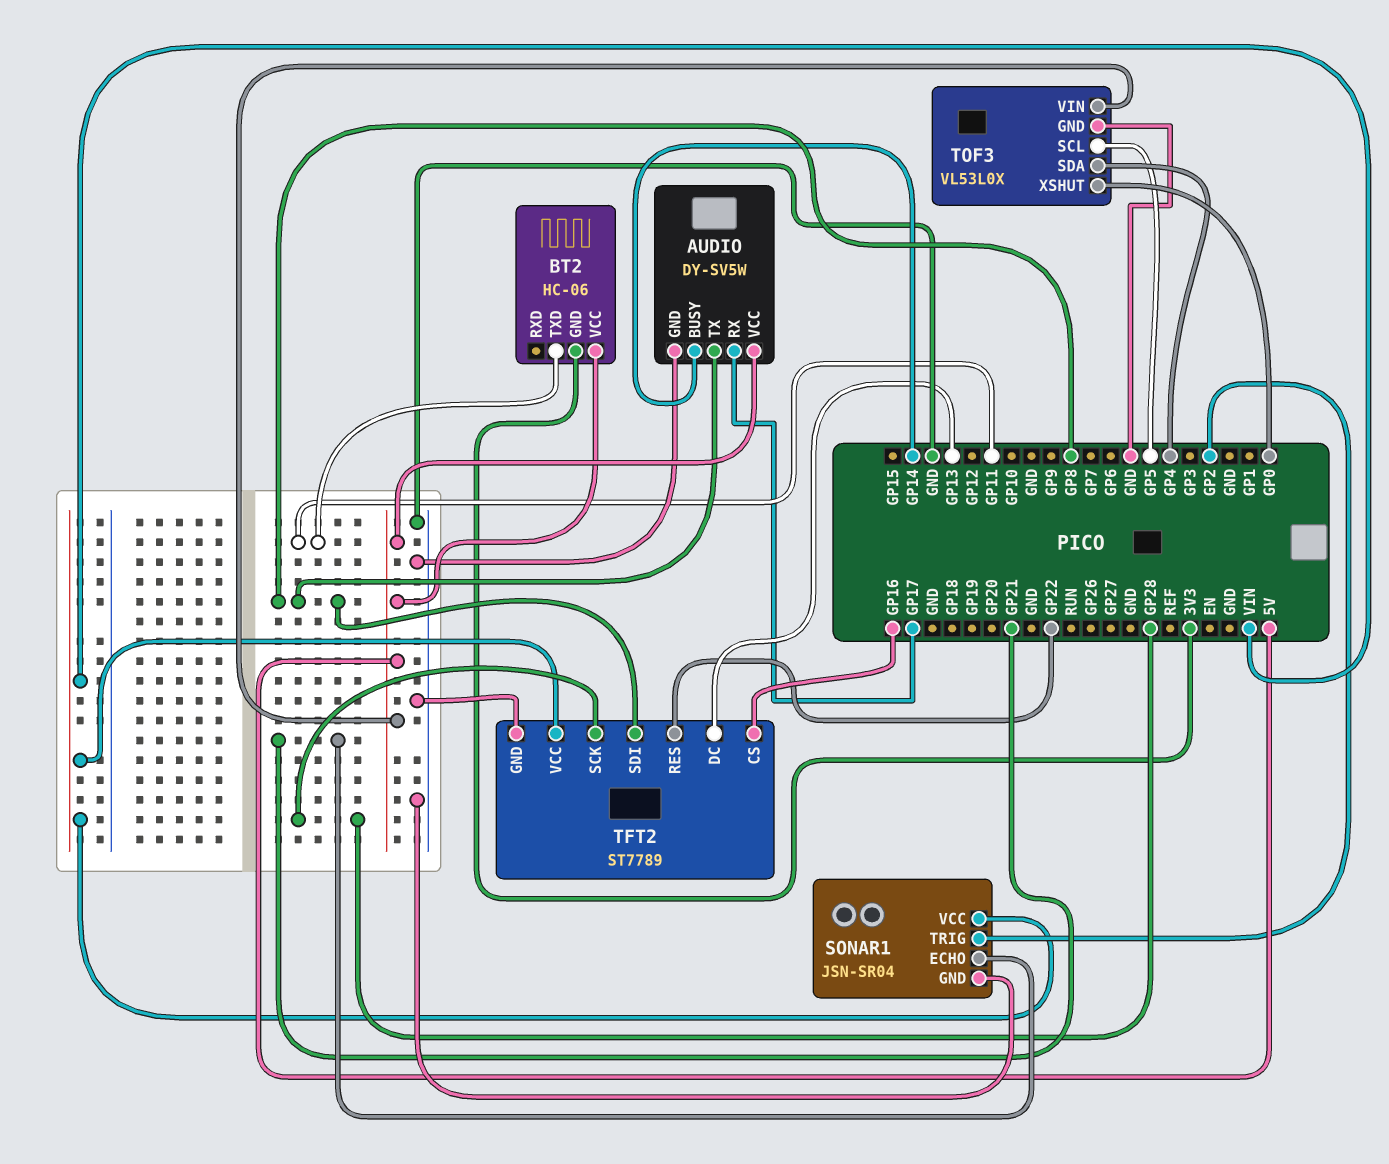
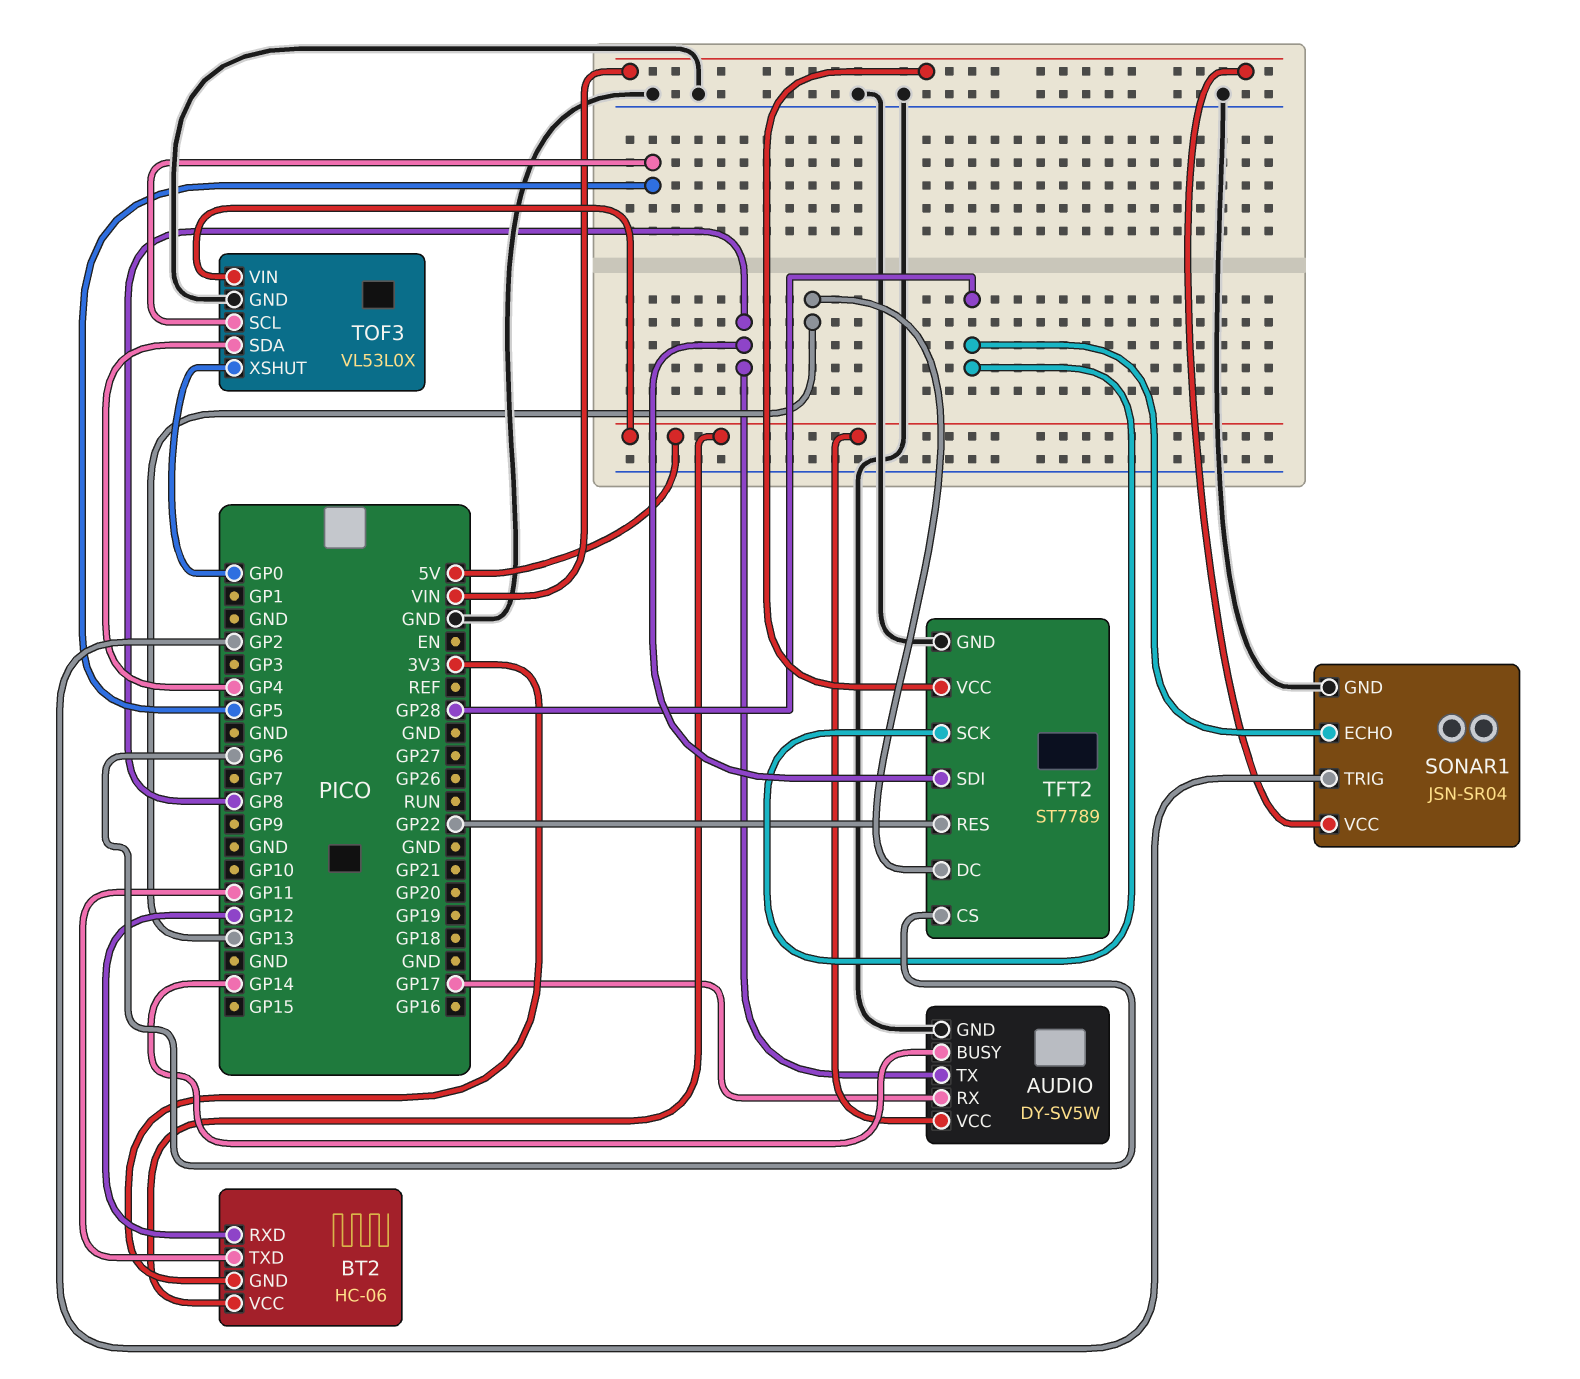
BT2 pin RXD: none -> GP12
SONAR1 pin ECHO: GP21 -> GP28
TFT2 pin CS: GP16 -> GP6

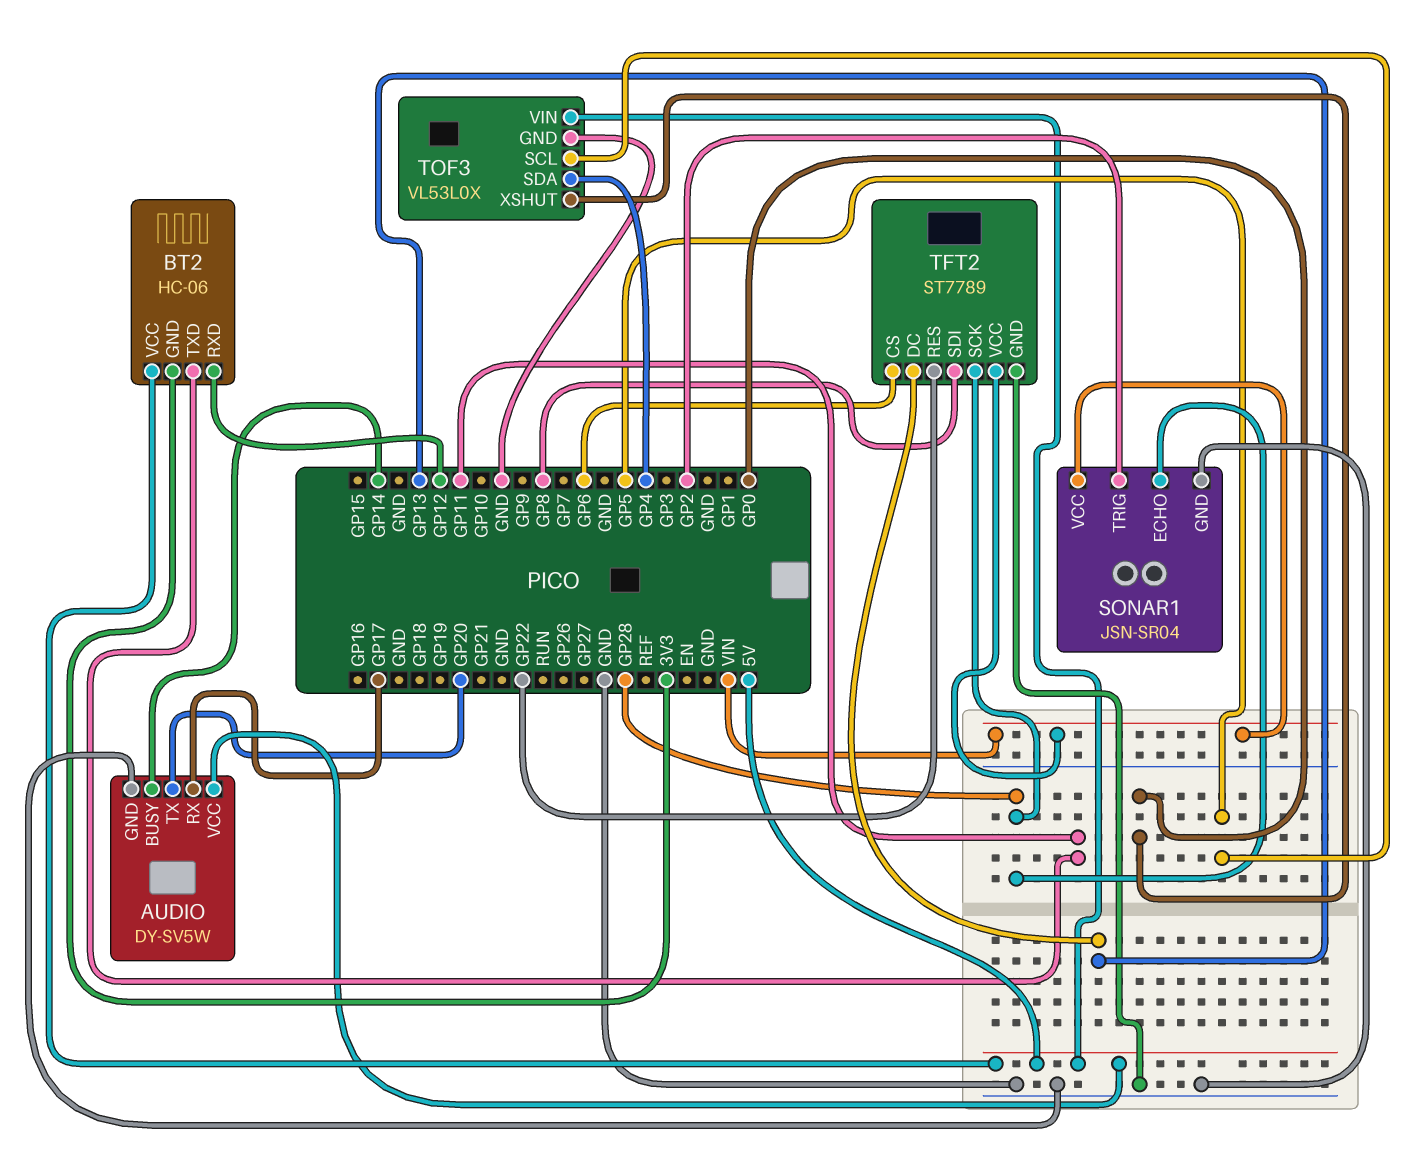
AUDIO pin TX: GP8 -> GP20

